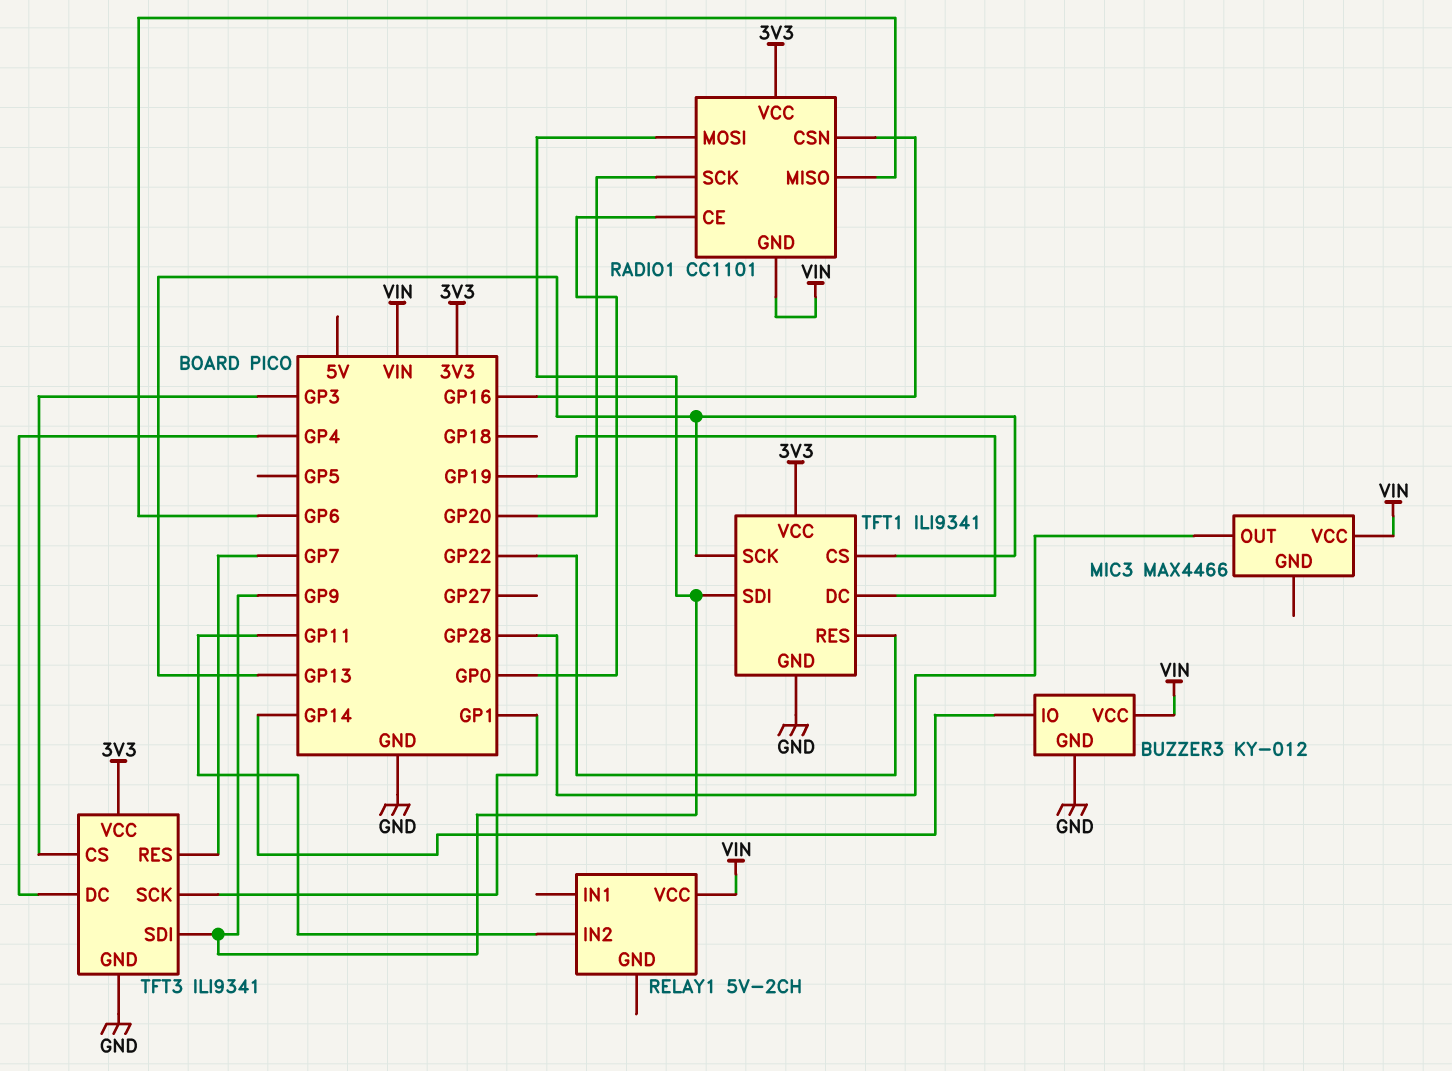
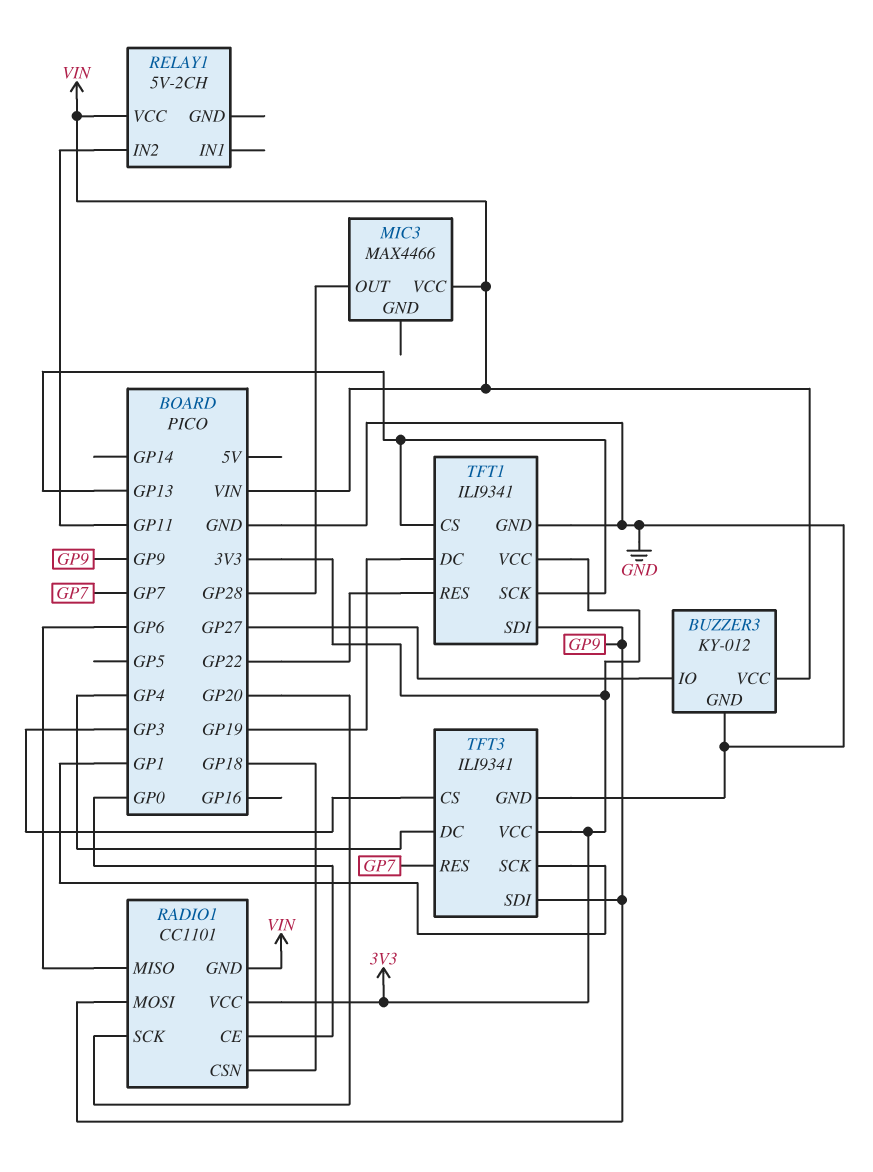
BUZZER3 pin IO: GP14 -> GP27
RADIO1 pin CSN: GP16 -> GP18

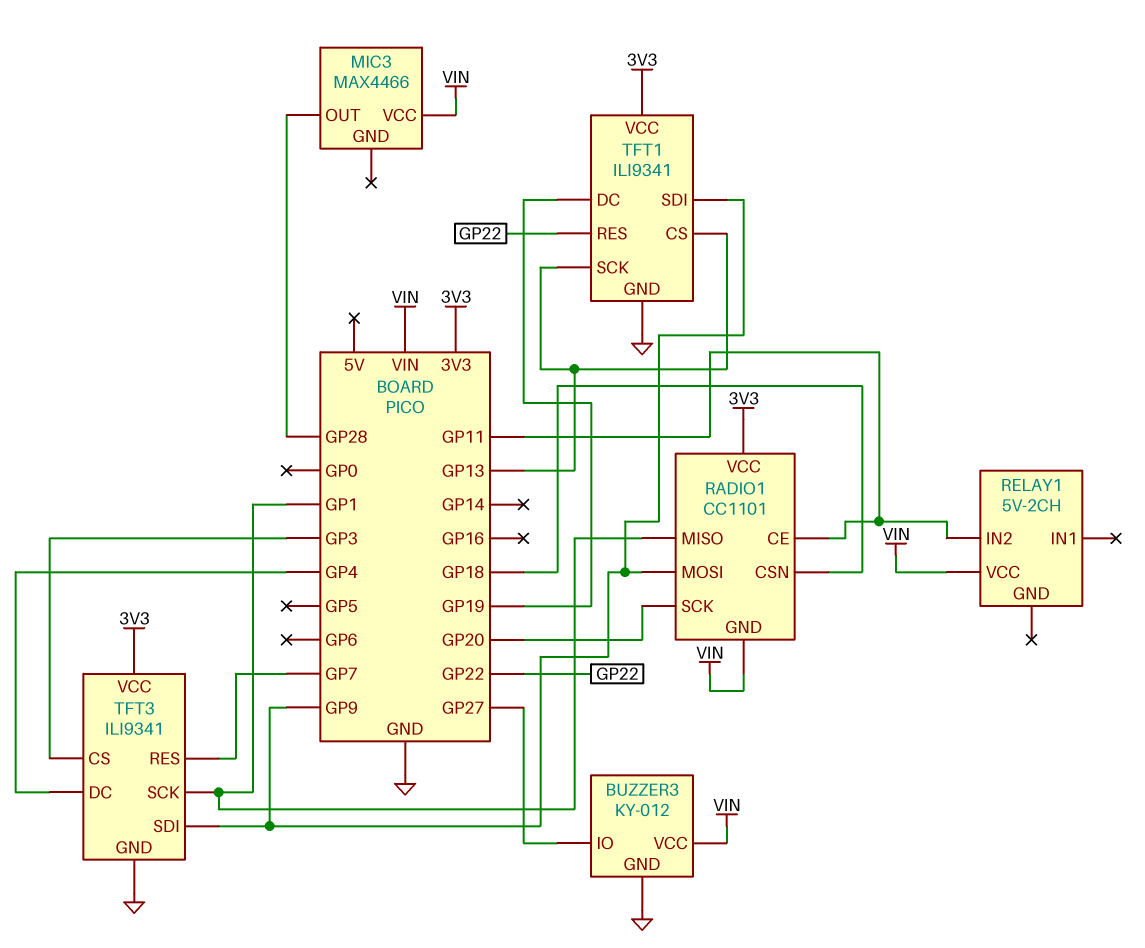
RADIO1 pin CE: GP0 -> GP11
RADIO1 pin MISO: GP6 -> GP1

